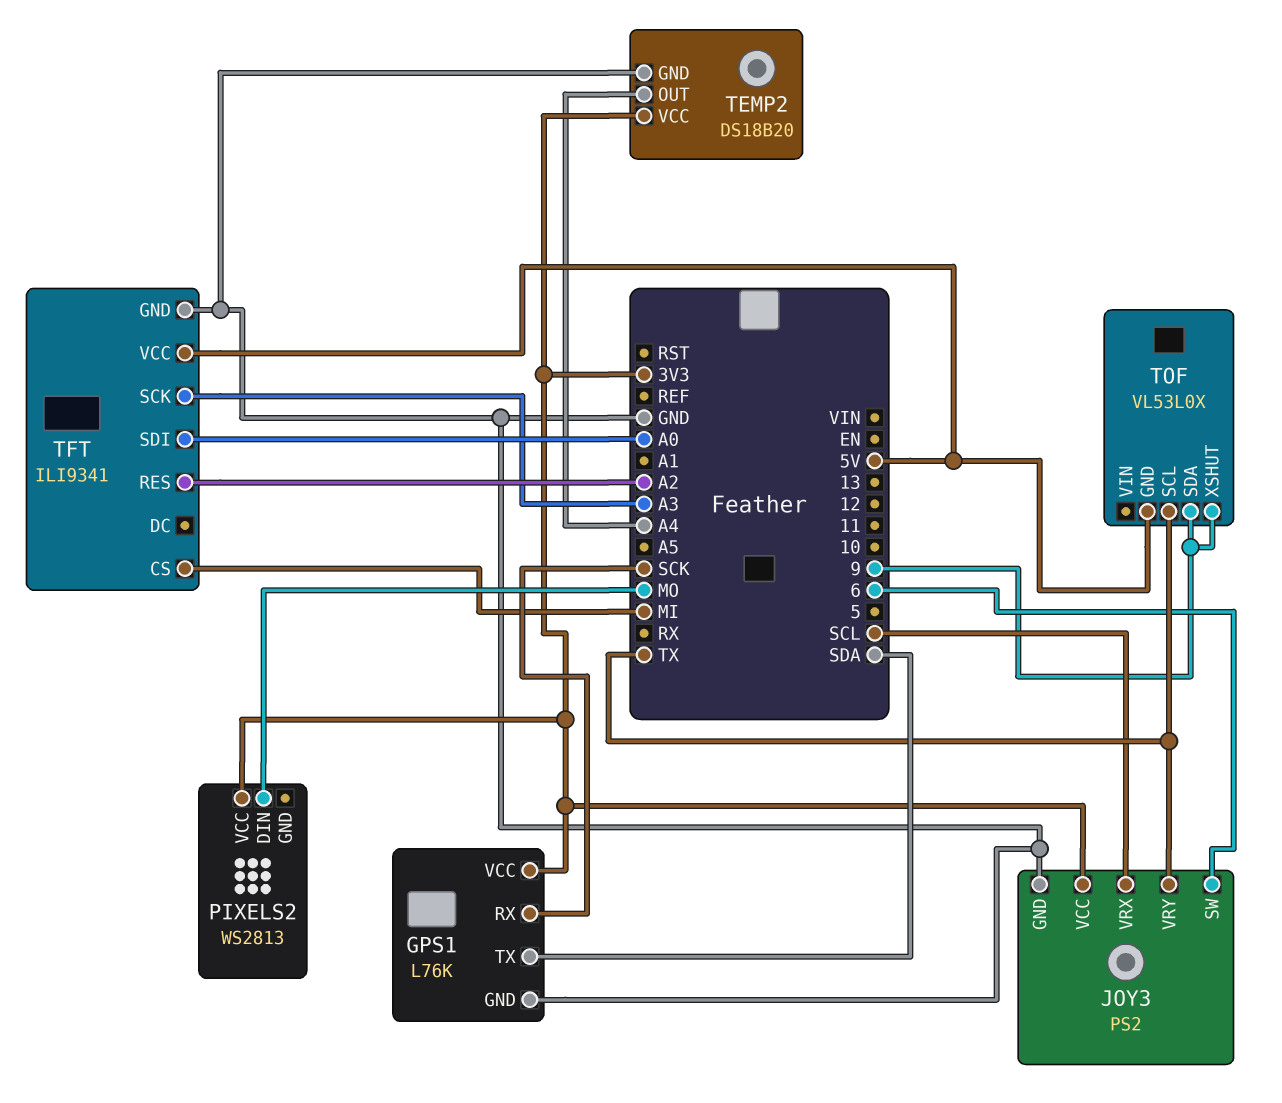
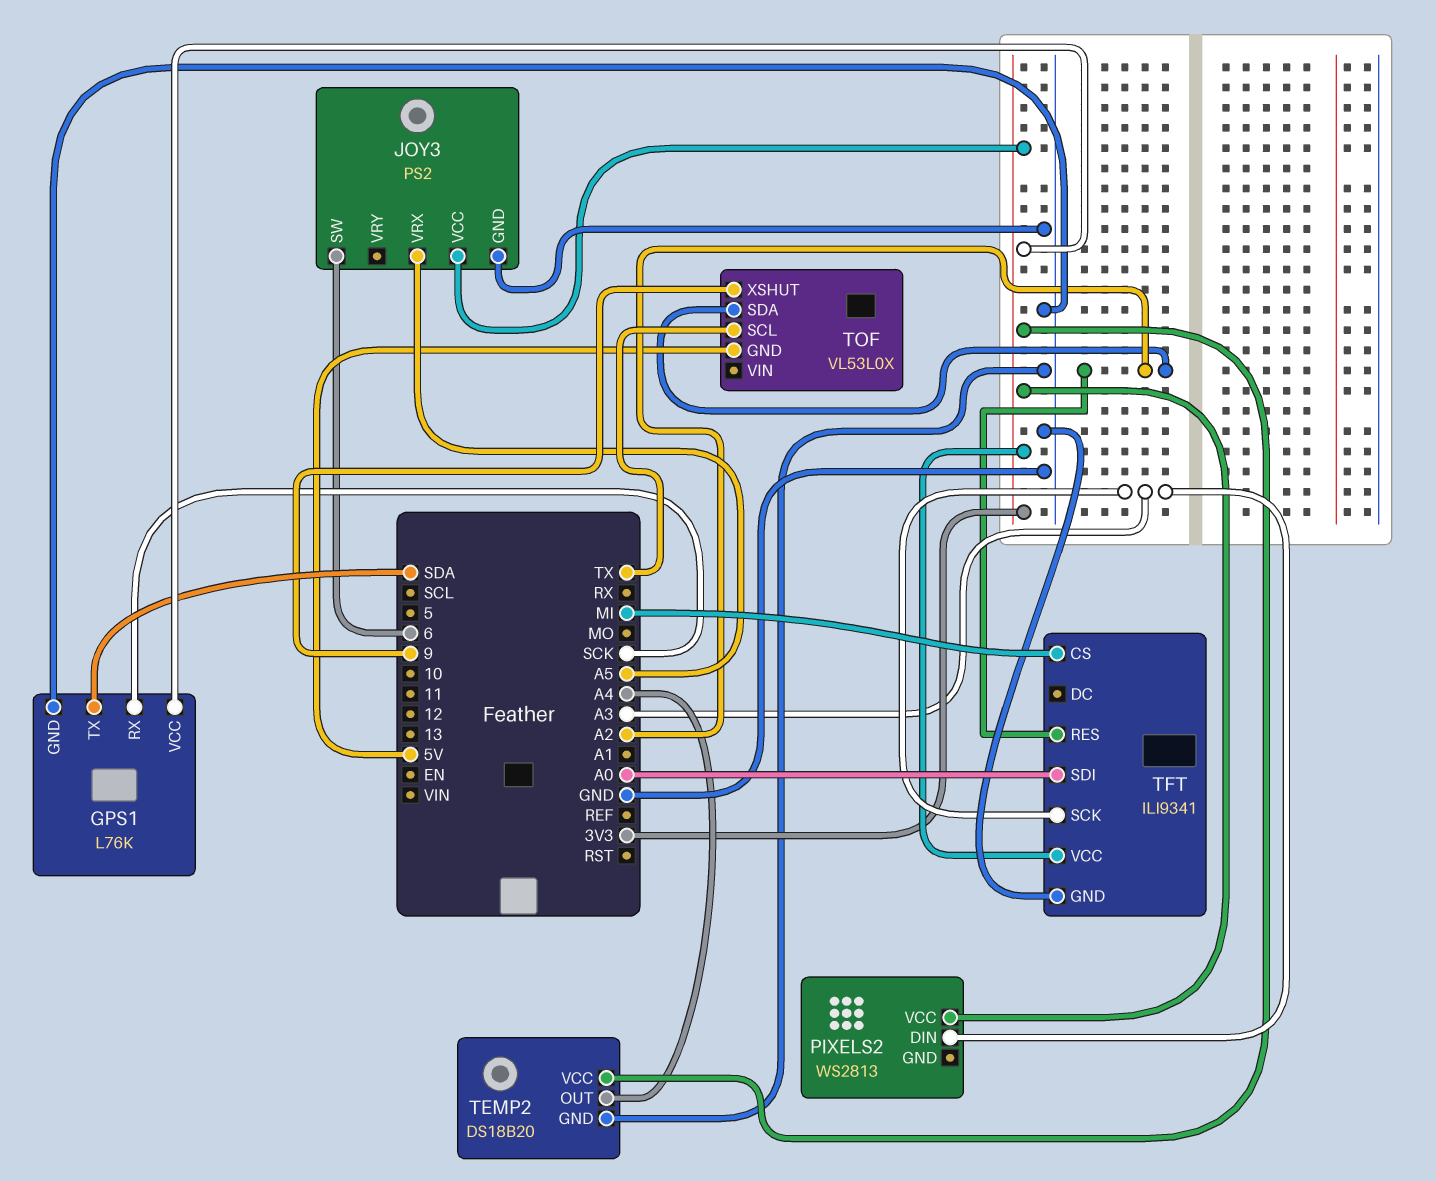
JOY3 pin VRX: SCL -> A5
JOY3 pin VRY: TX -> none
PIXELS2 pin DIN: MO -> A3
TFT pin VCC: 5V -> 3V3
TOF pin SDA: 9 -> A2

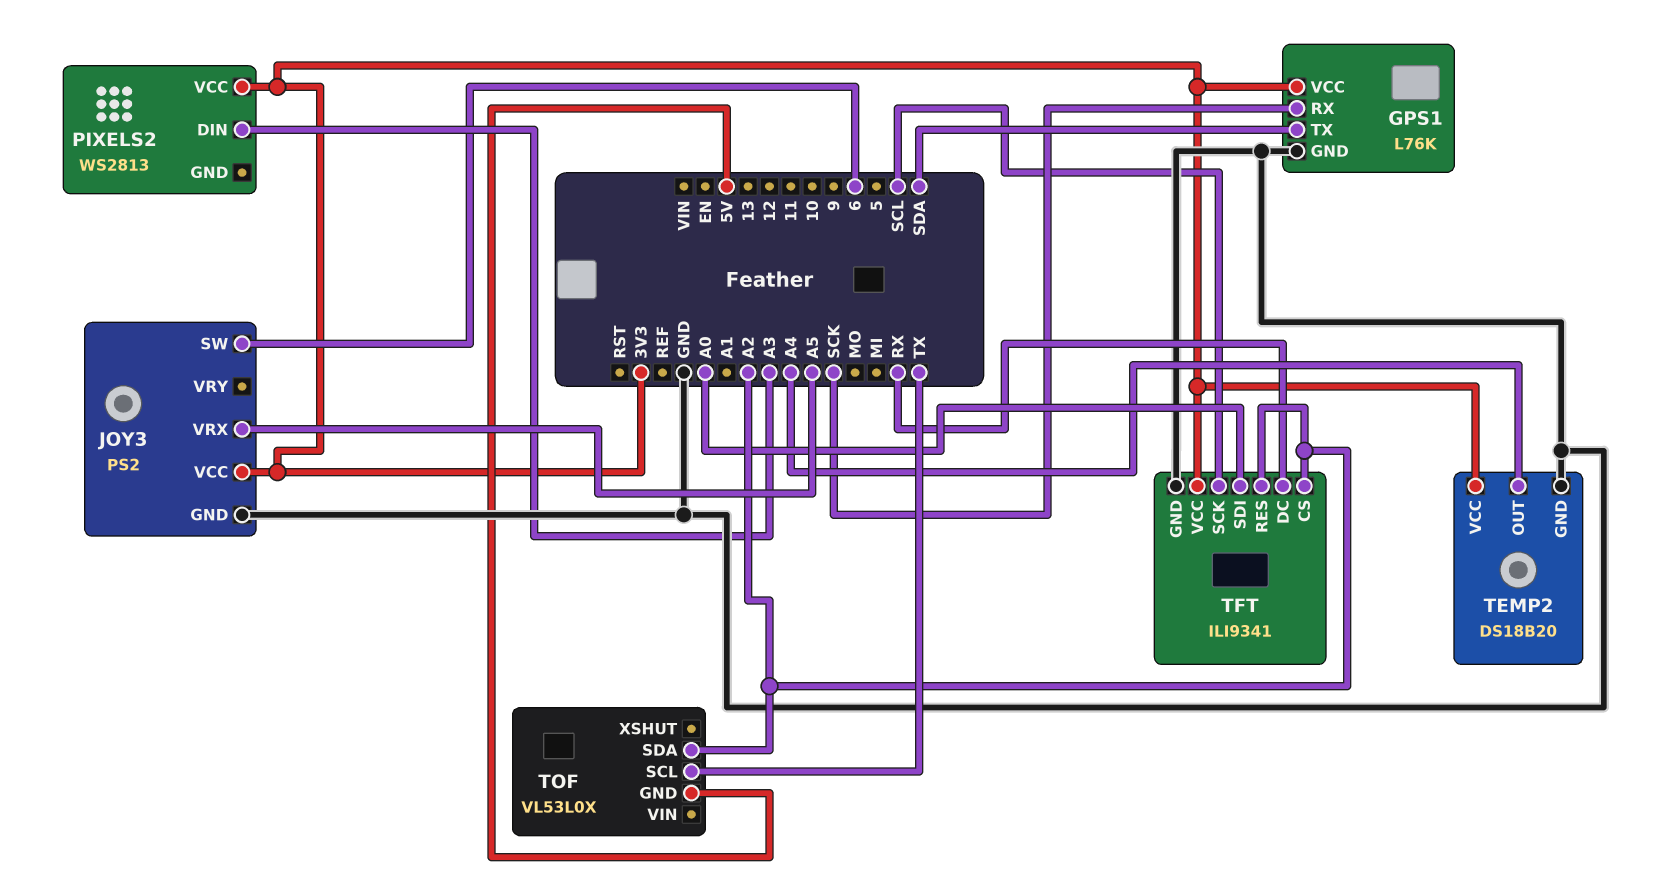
TFT pin CS: MI -> A2
TFT pin DC: none -> RX
TFT pin SCK: A3 -> SCL
TOF pin XSHUT: 9 -> none

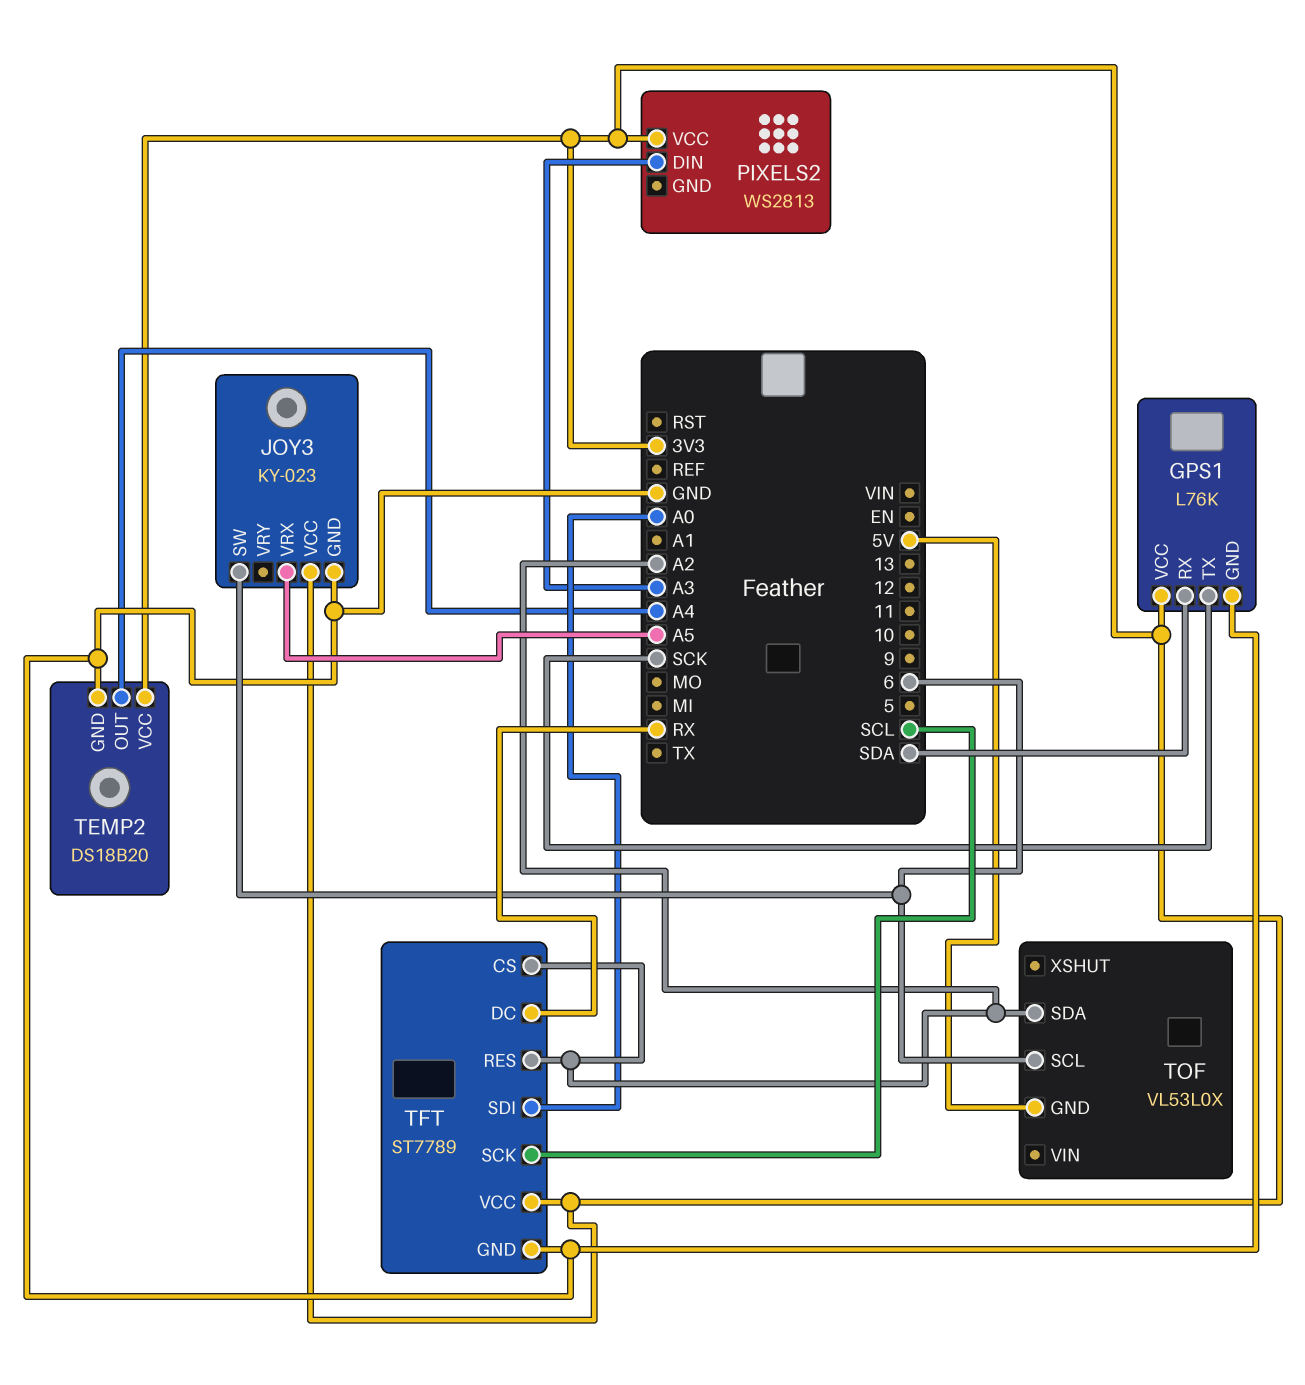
GPS1 pin RX: SCK -> SDA
GPS1 pin TX: SDA -> SCK
JOY3: PS2 -> KY-023
TFT: ILI9341 -> ST7789
TOF pin SCL: TX -> 6

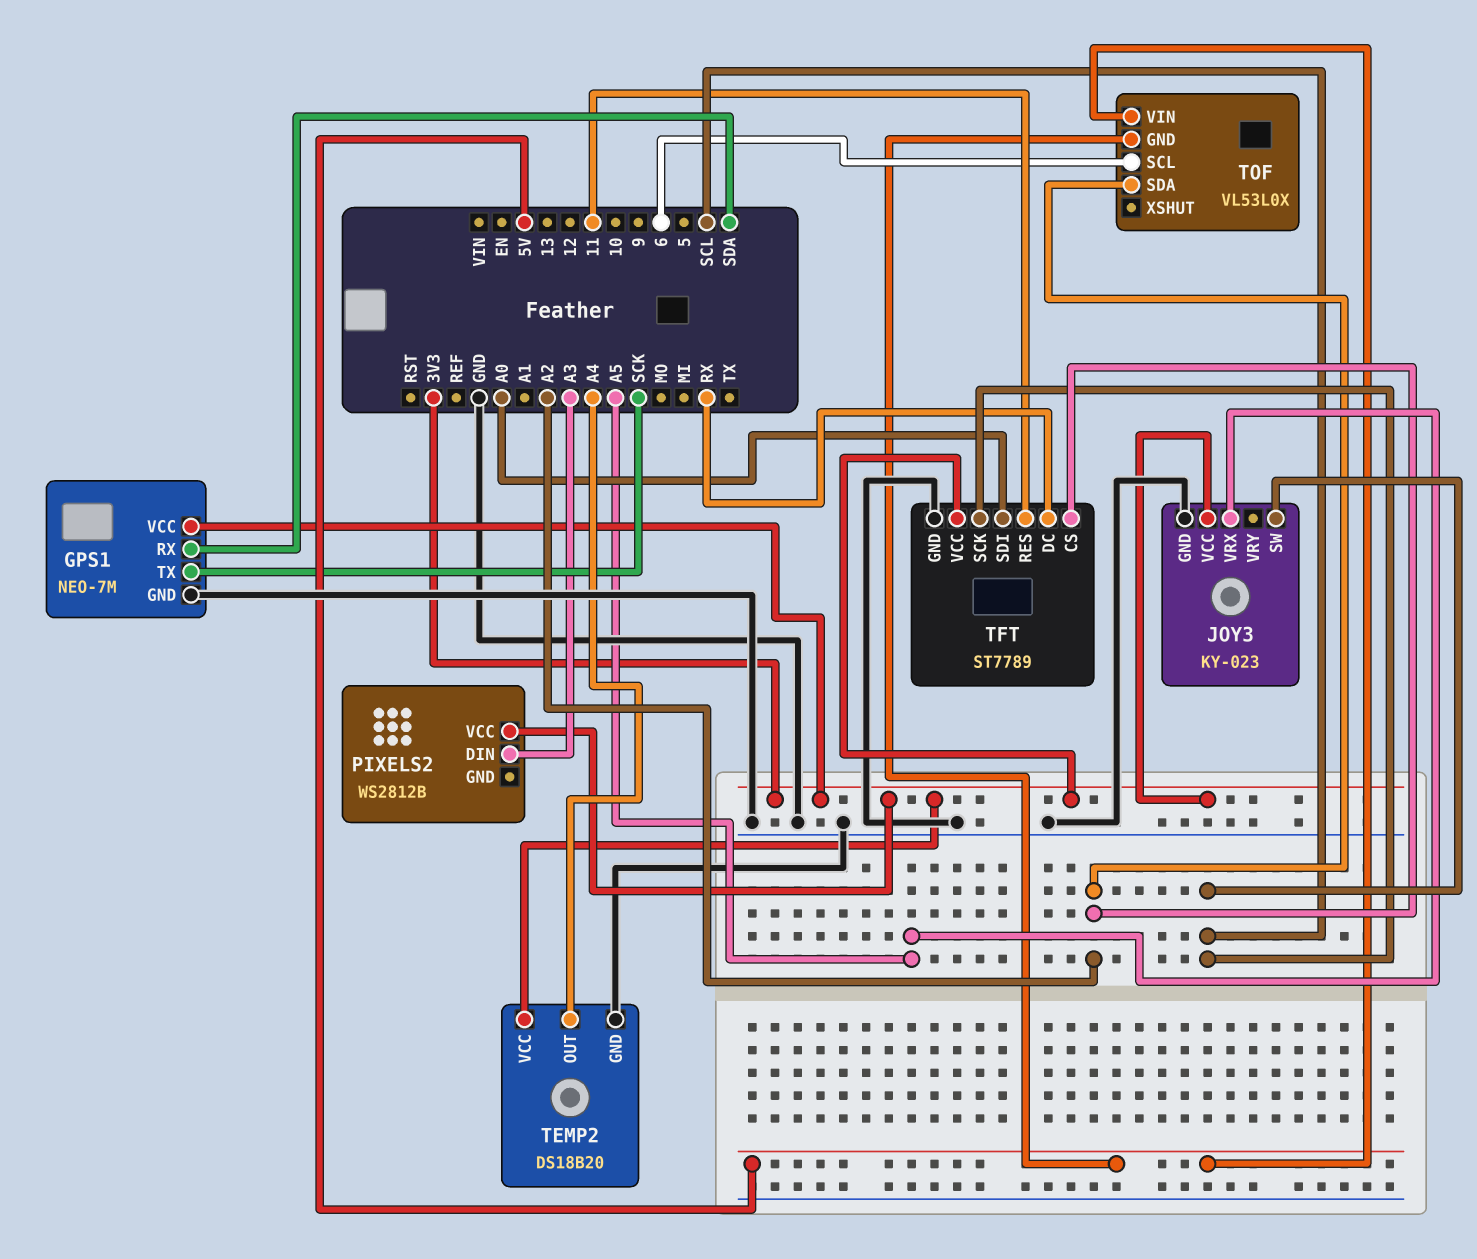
GPS1: L76K -> NEO-7M
JOY3 pin SW: 6 -> SCL
PIXELS2: WS2813 -> WS2812B
TFT pin RES: A2 -> 11
TOF pin VIN: none -> 5V

